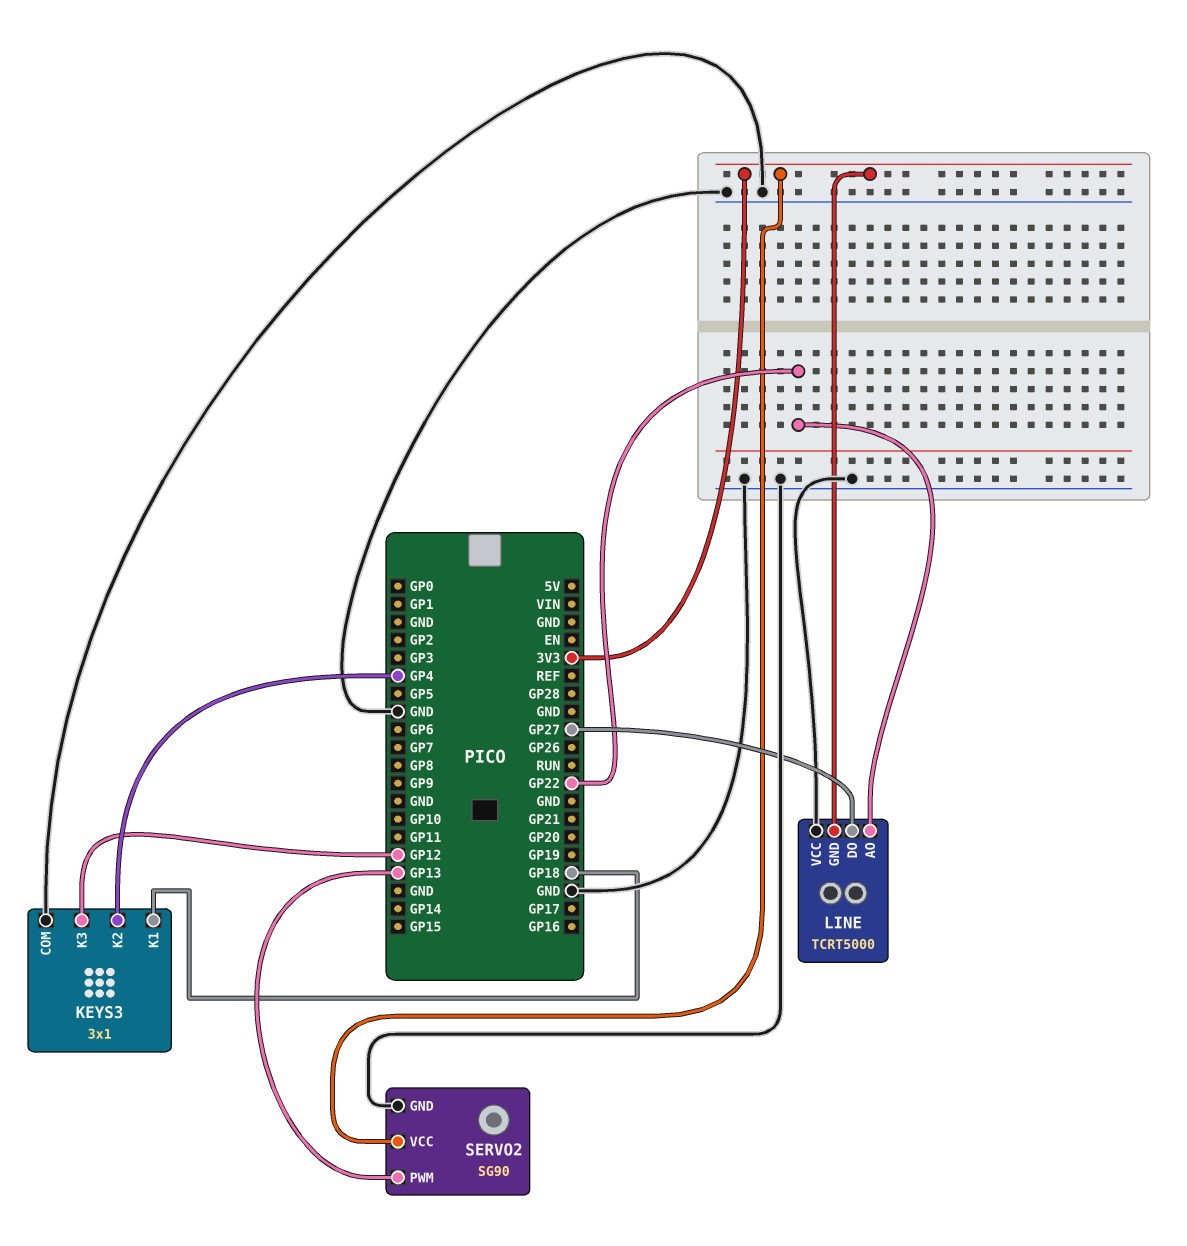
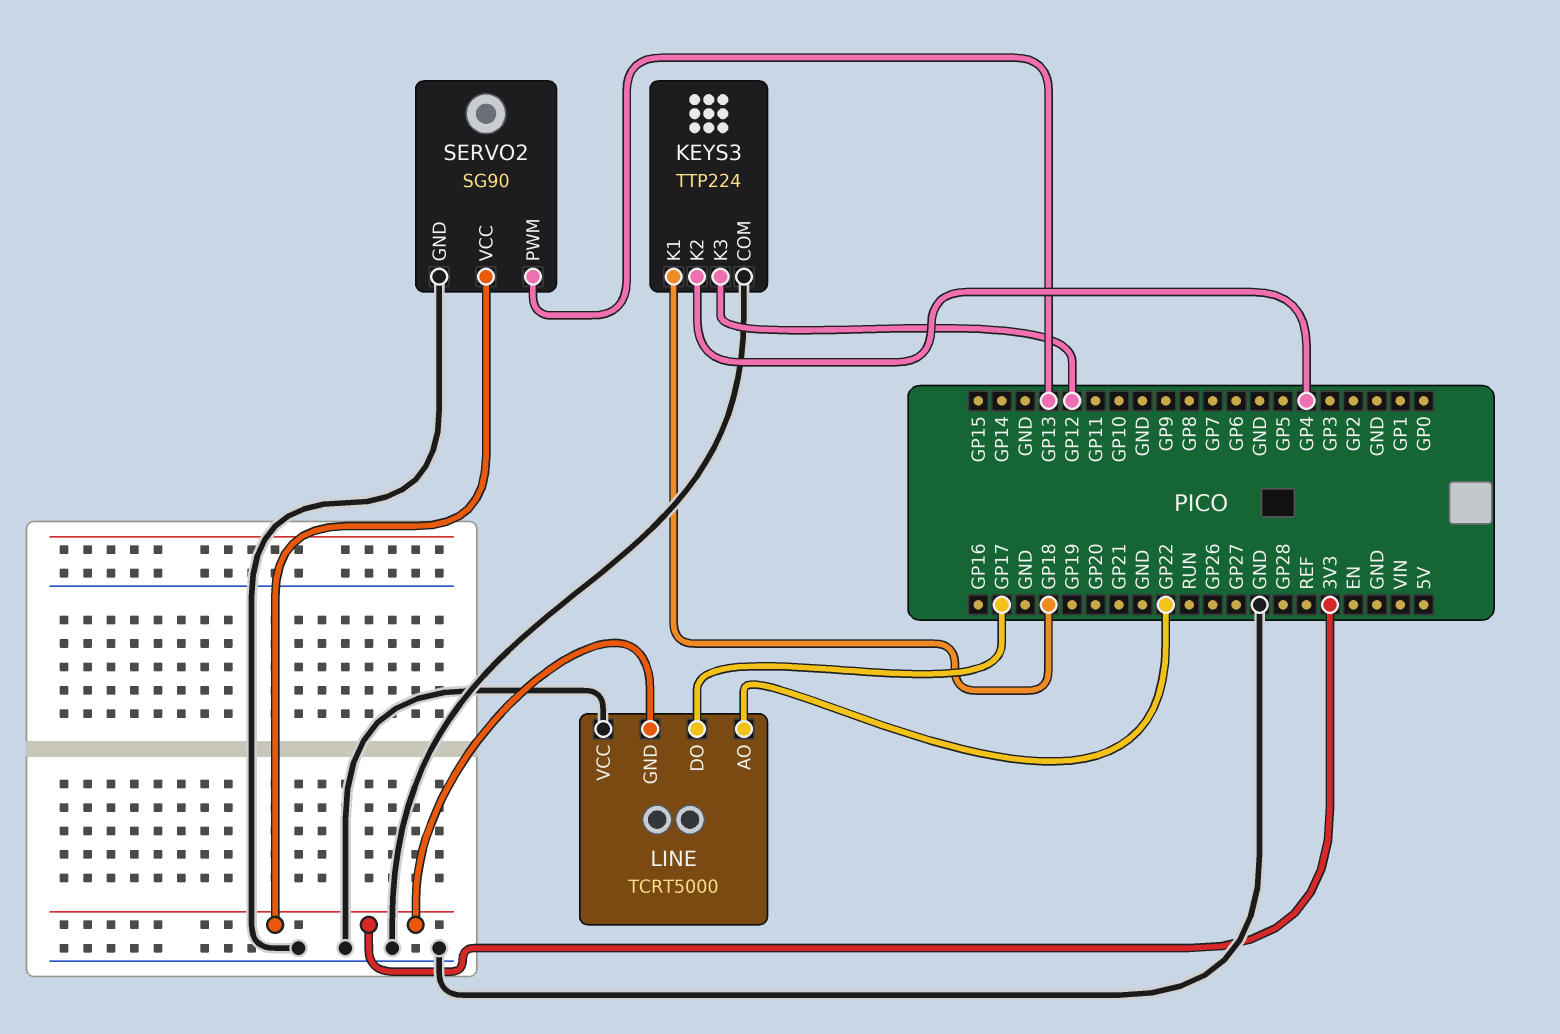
KEYS3: 3x1 -> TTP224
LINE pin DO: GP27 -> GP17

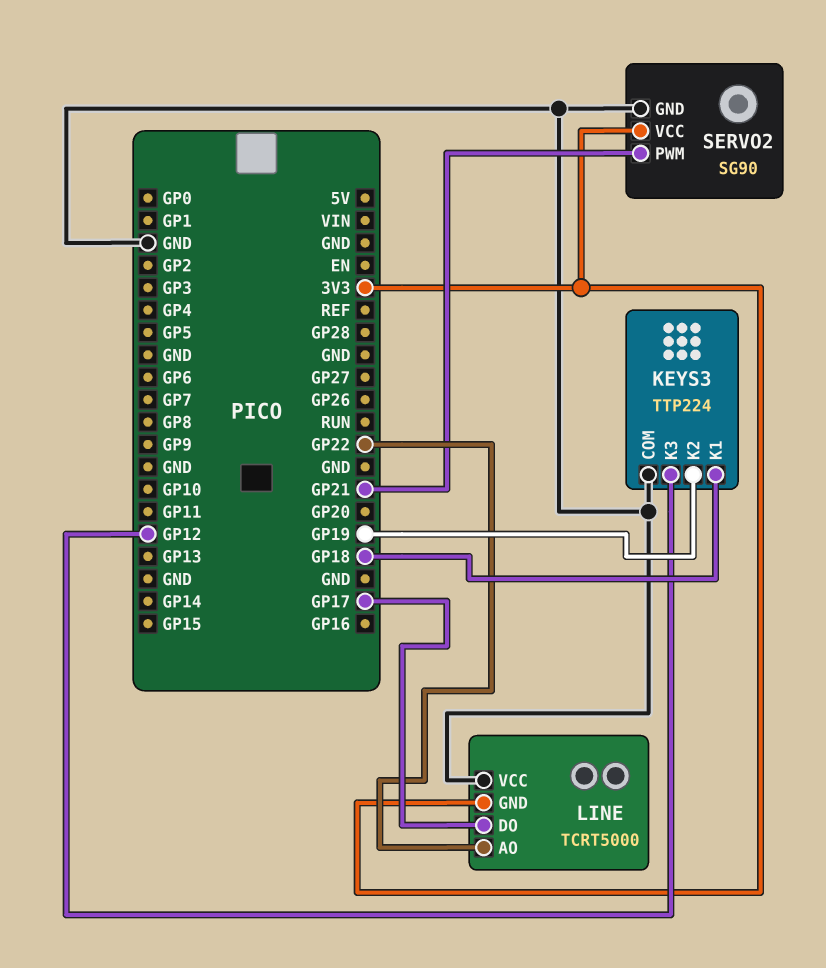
KEYS3 pin K2: GP4 -> GP19
SERVO2 pin PWM: GP13 -> GP21

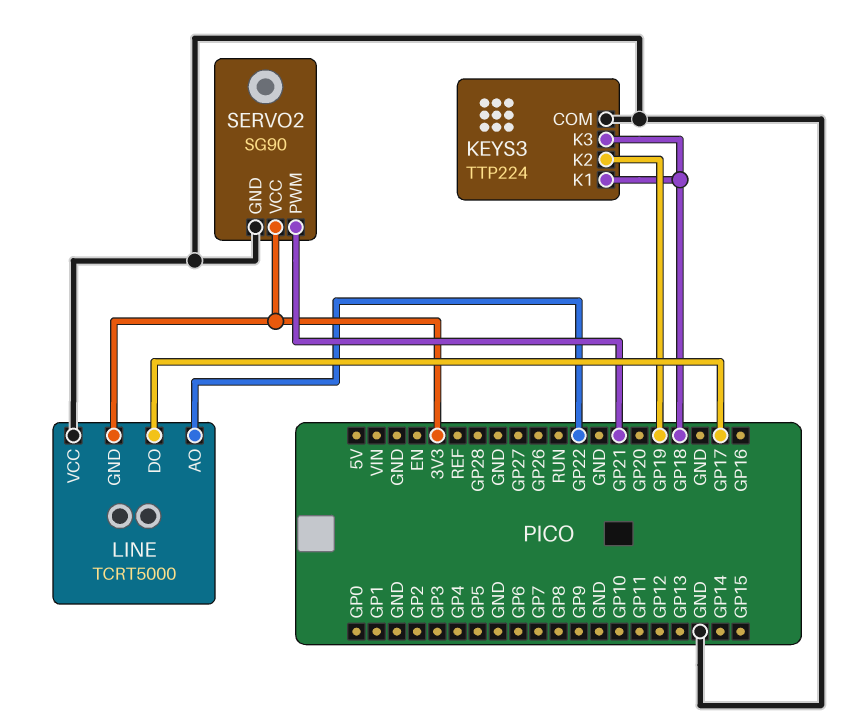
KEYS3 pin K3: GP12 -> GP18

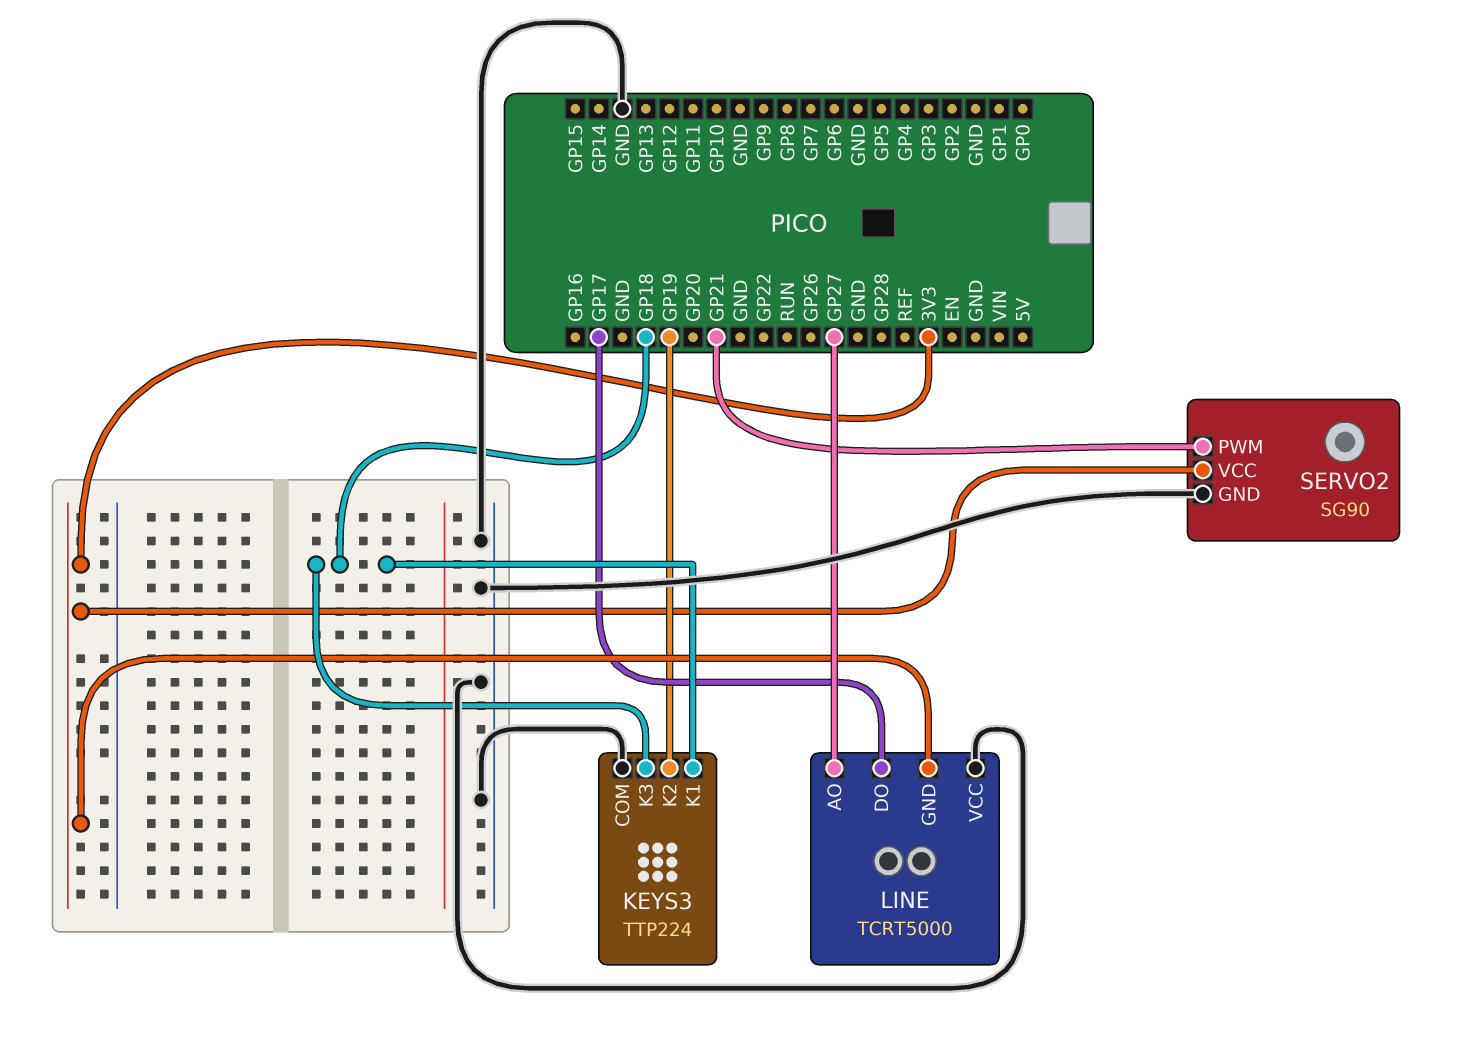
LINE pin AO: GP22 -> GP27

